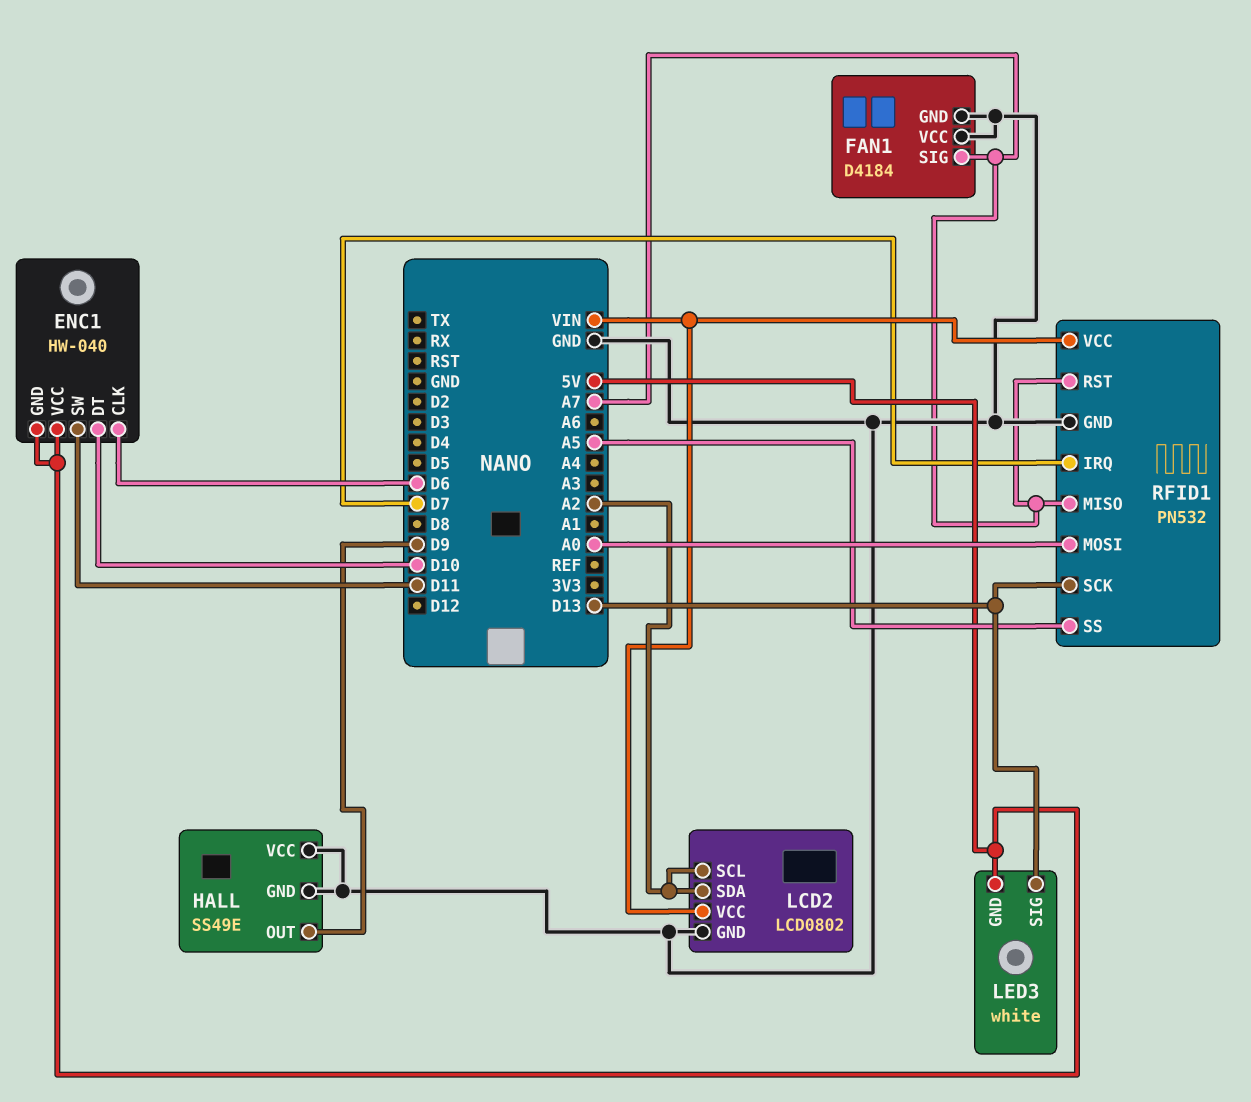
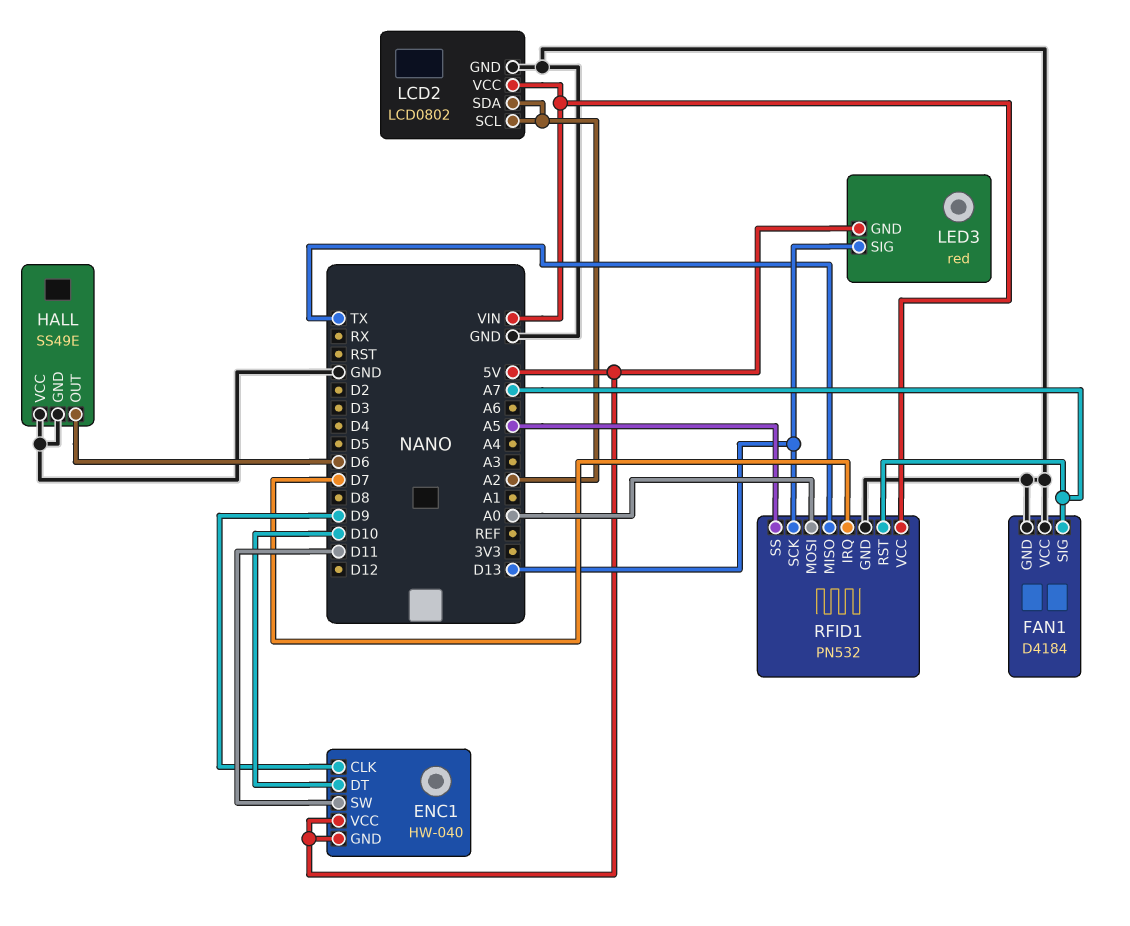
ENC1 pin CLK: D6 -> D9
HALL pin OUT: D9 -> D6
LED3: white -> red
RFID1 pin MISO: A7 -> TX

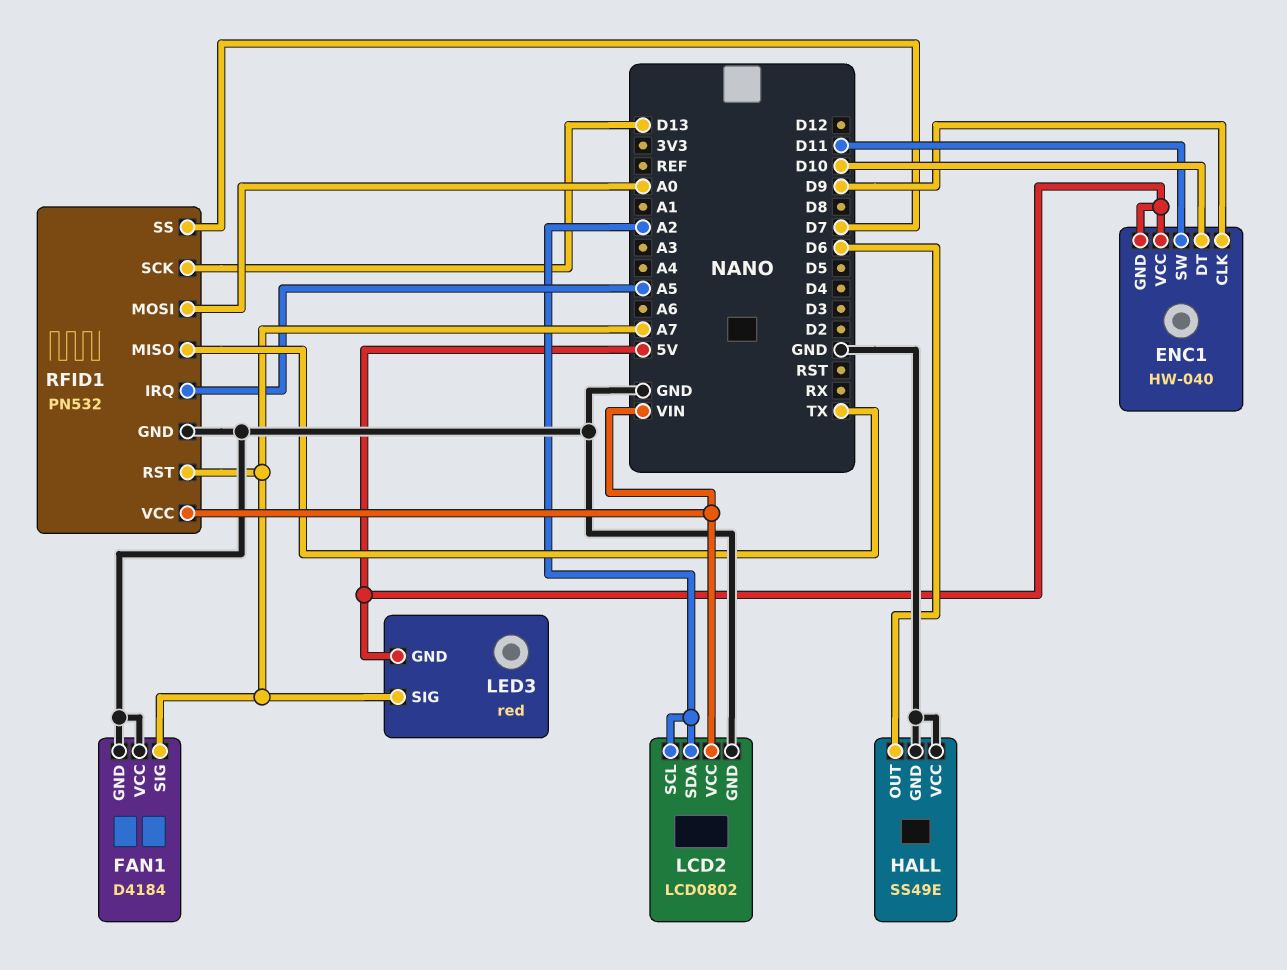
LED3 pin SIG: D13 -> A7
RFID1 pin IRQ: D7 -> A5
RFID1 pin SS: A5 -> D7

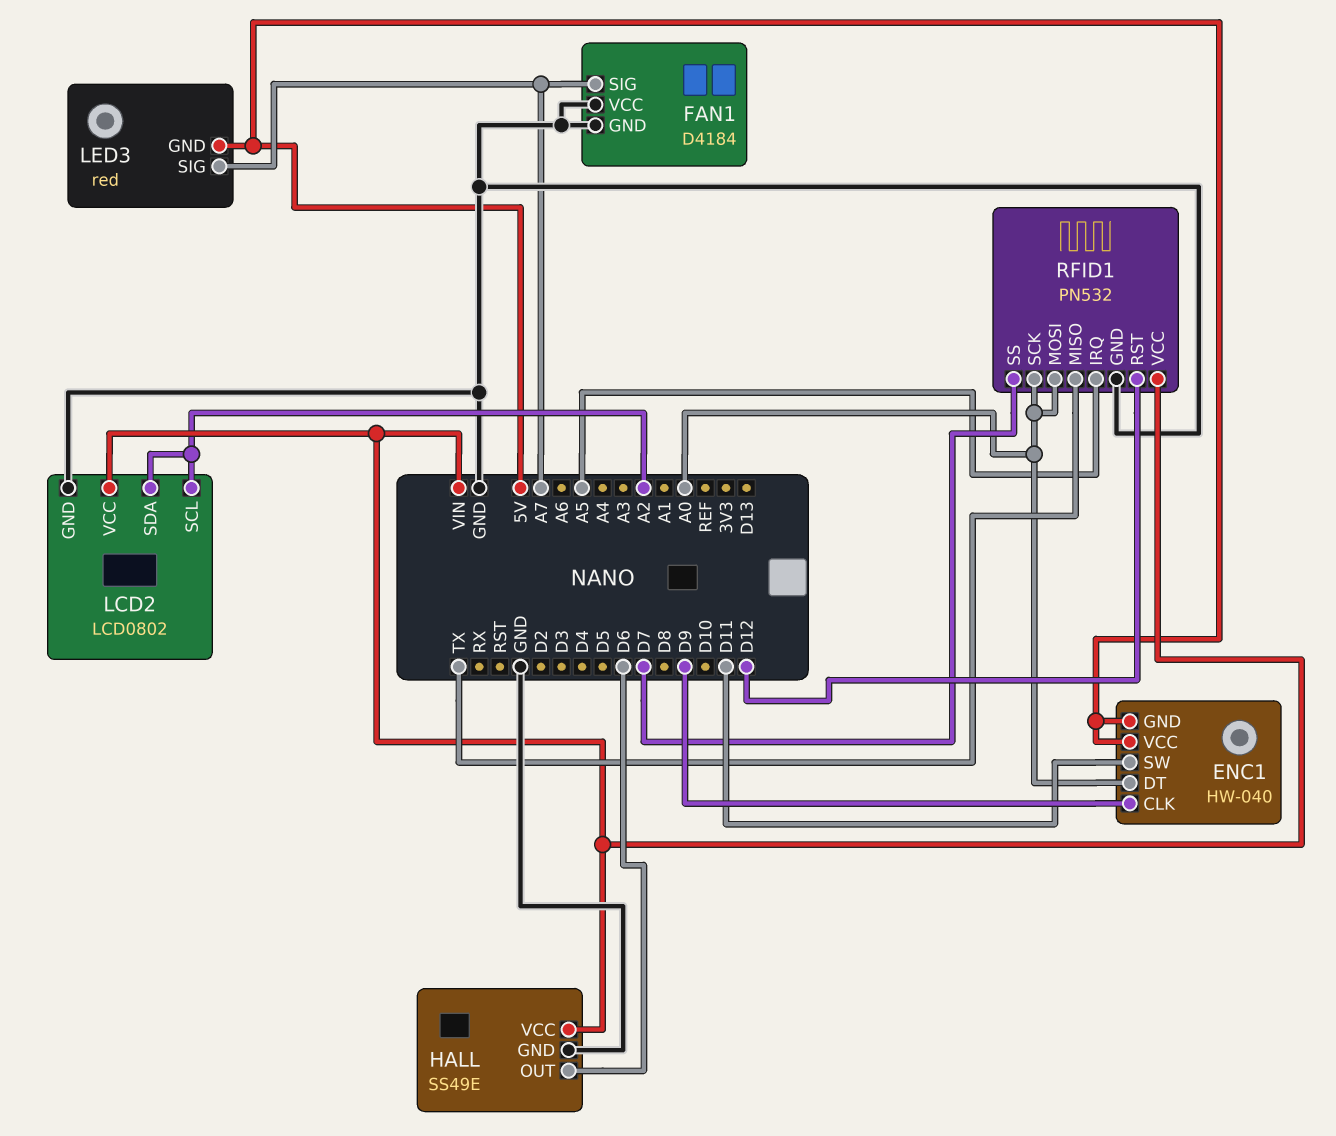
ENC1 pin DT: D10 -> A0
HALL pin VCC: GND -> VIN
RFID1 pin RST: A7 -> D12
RFID1 pin SCK: D13 -> A0

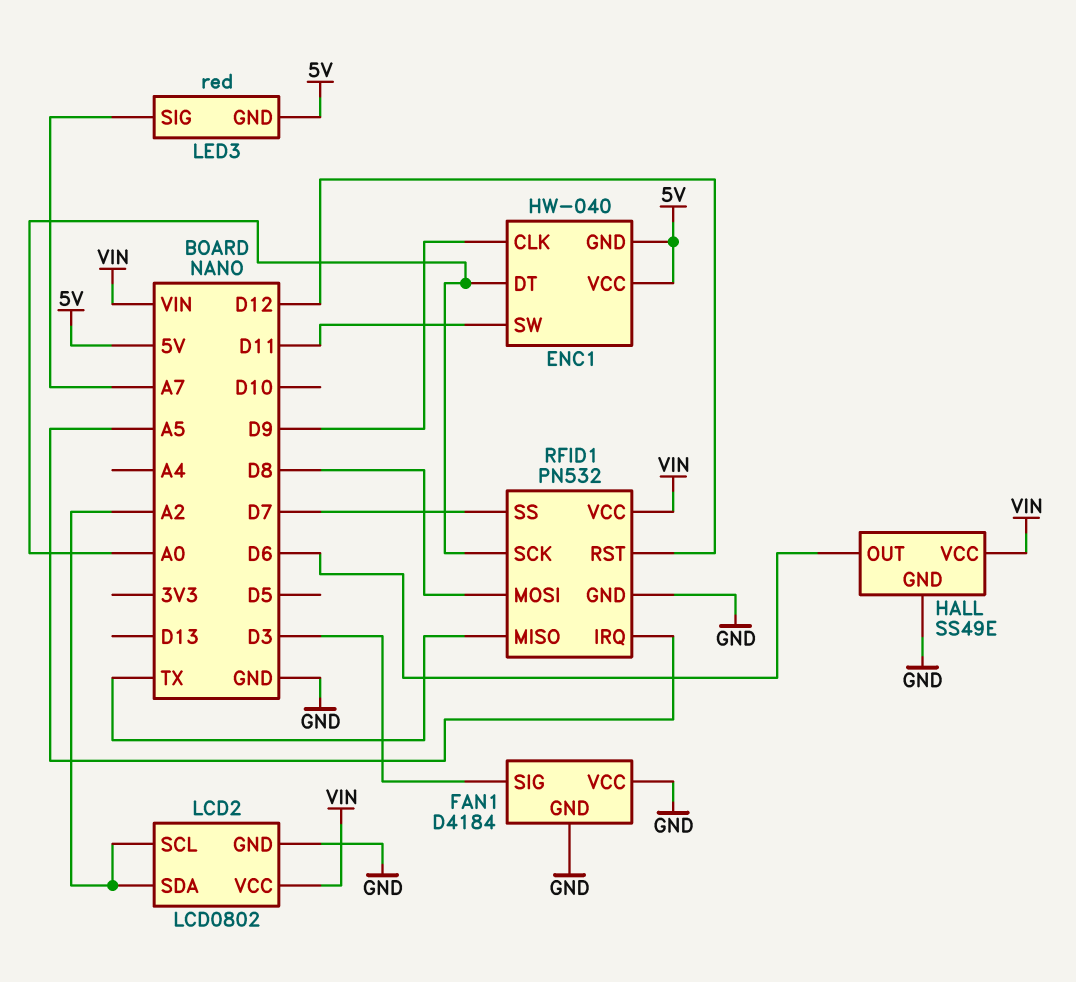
FAN1 pin SIG: A7 -> D3
RFID1 pin MOSI: A0 -> D8

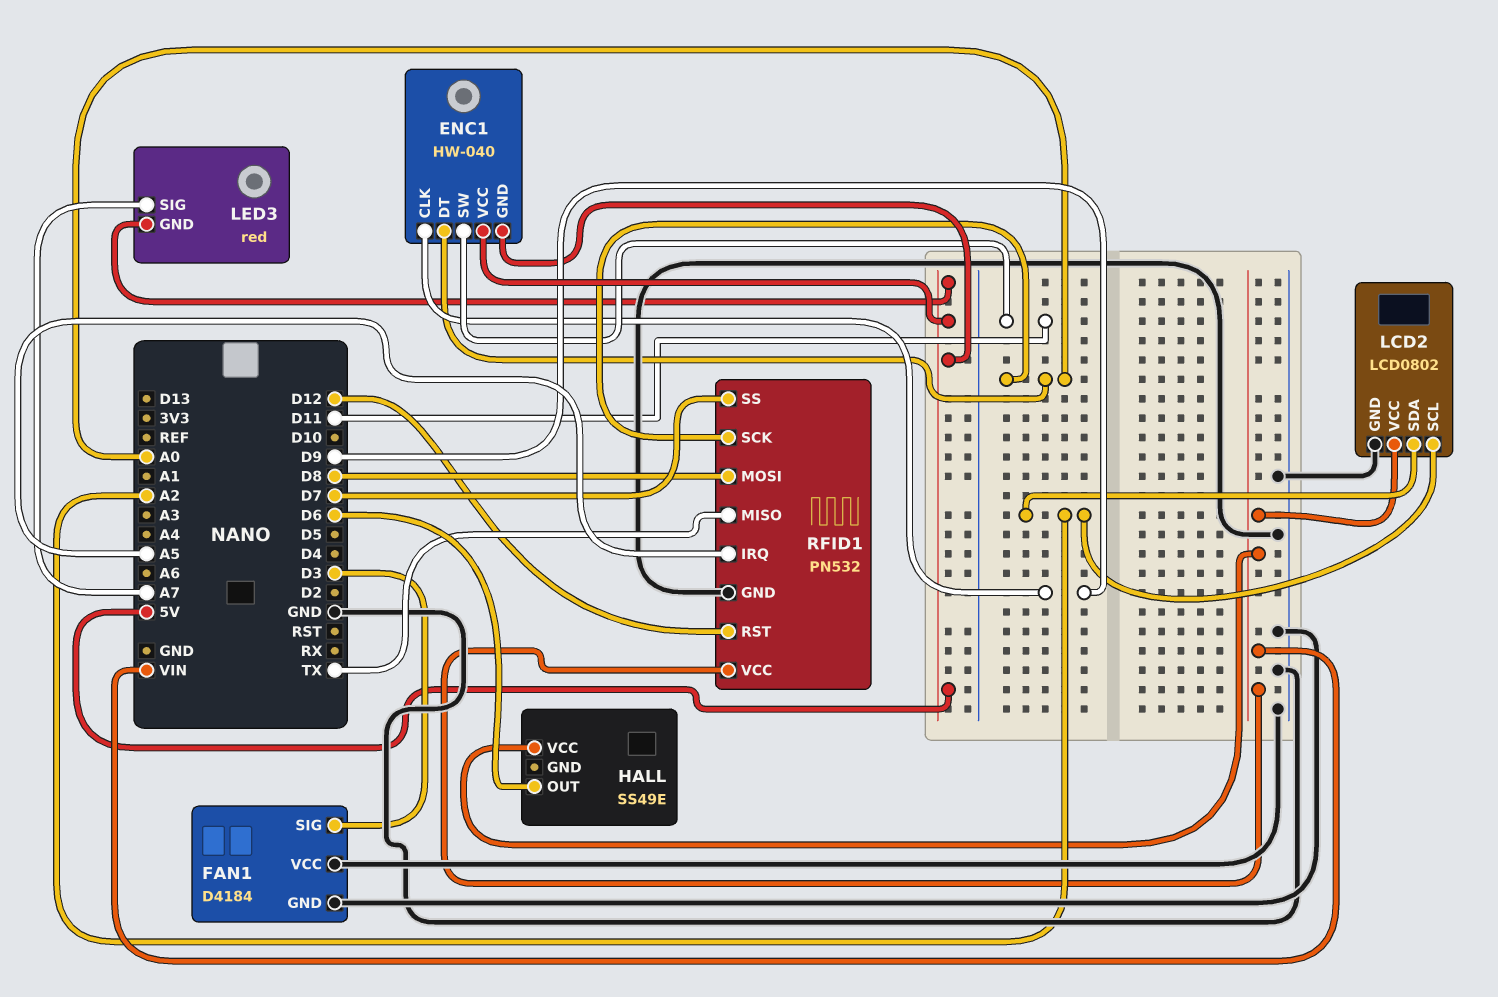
HALL pin GND: GND -> none

